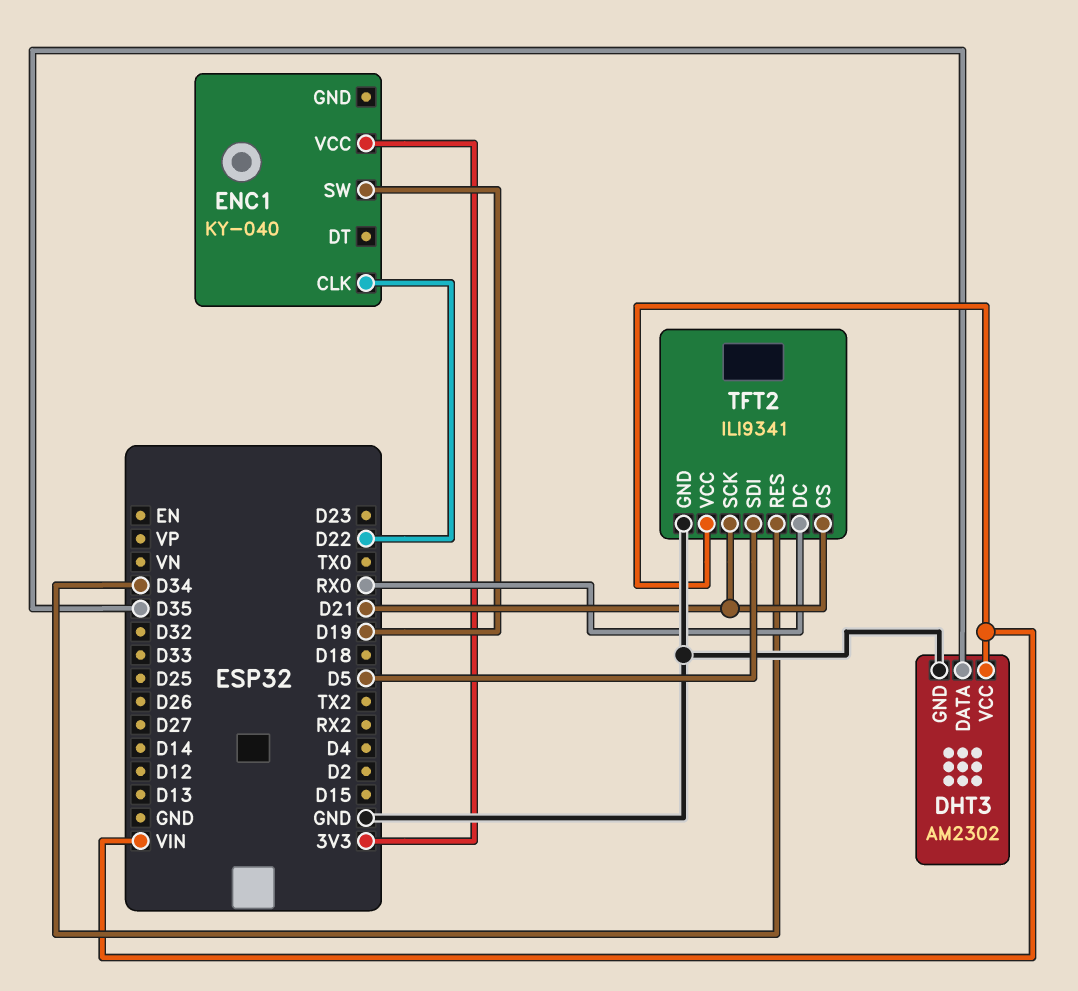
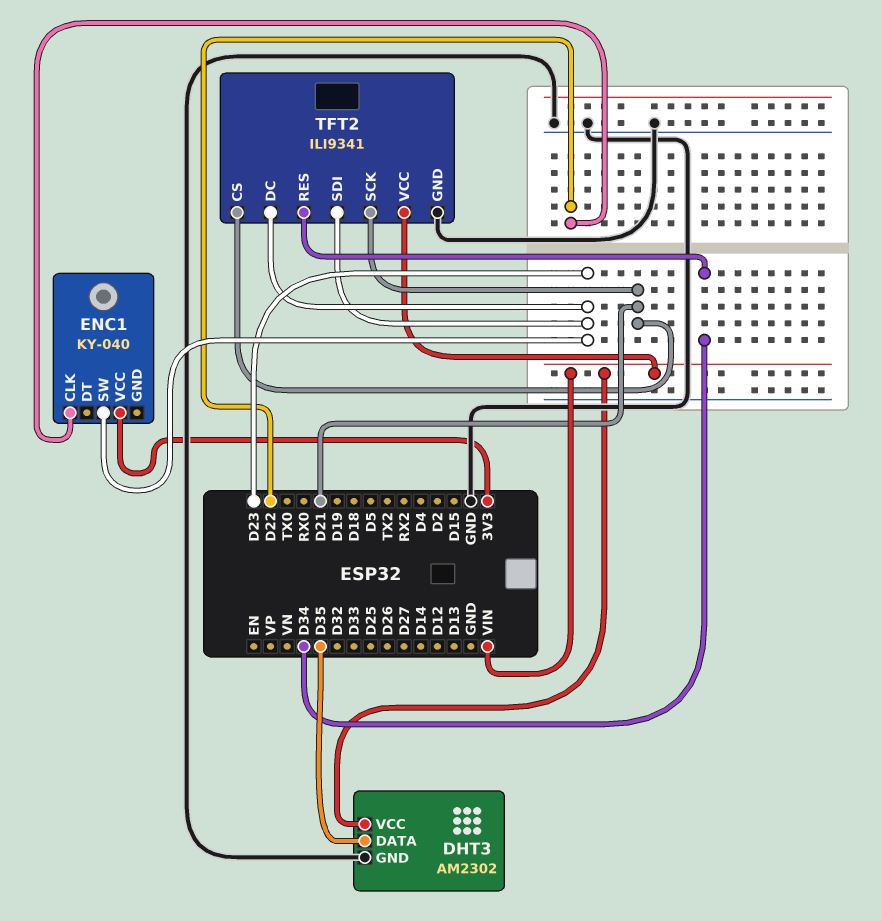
ENC1 pin SW: D19 -> D23
TFT2 pin DC: RX0 -> D23
TFT2 pin SDI: D5 -> D23

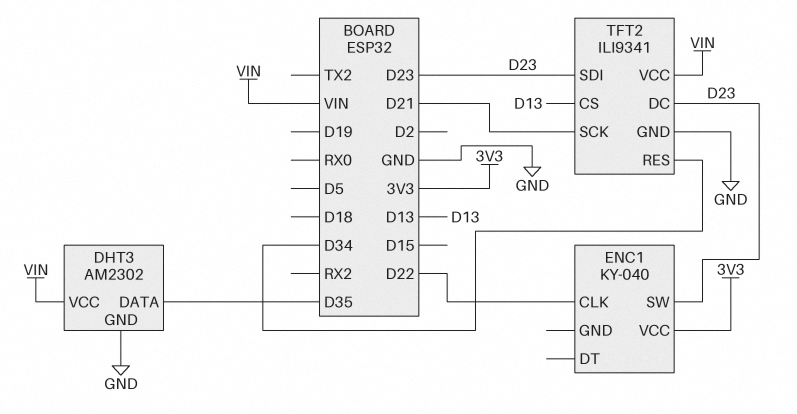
TFT2 pin CS: D21 -> D13

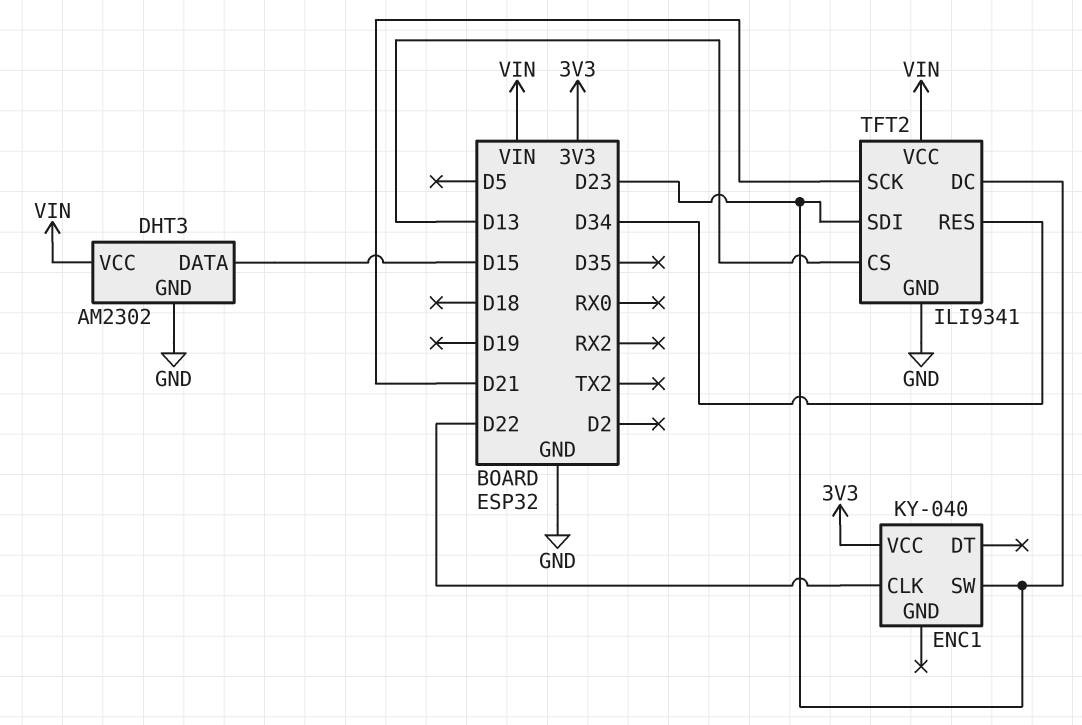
DHT3 pin DATA: D35 -> D15

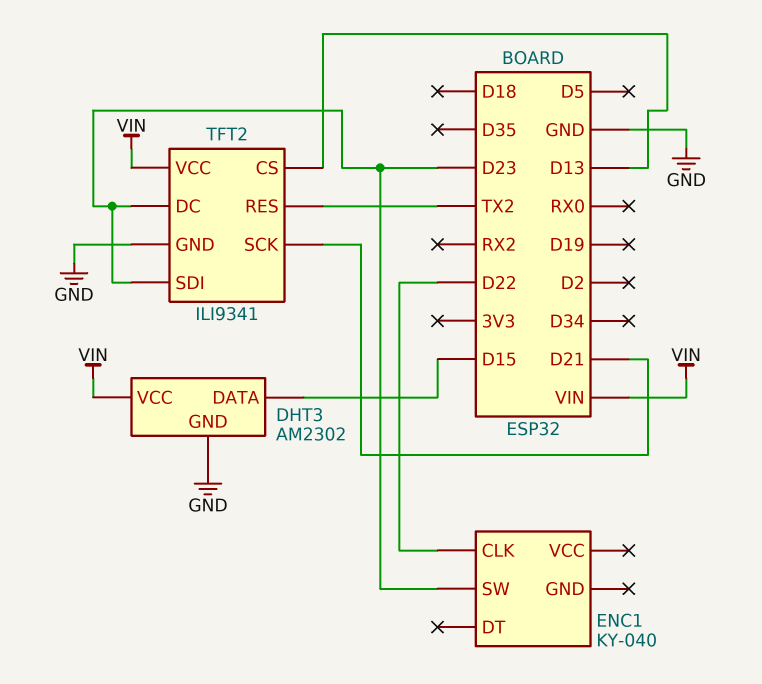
ENC1 pin VCC: 3V3 -> none
TFT2 pin RES: D34 -> TX2

